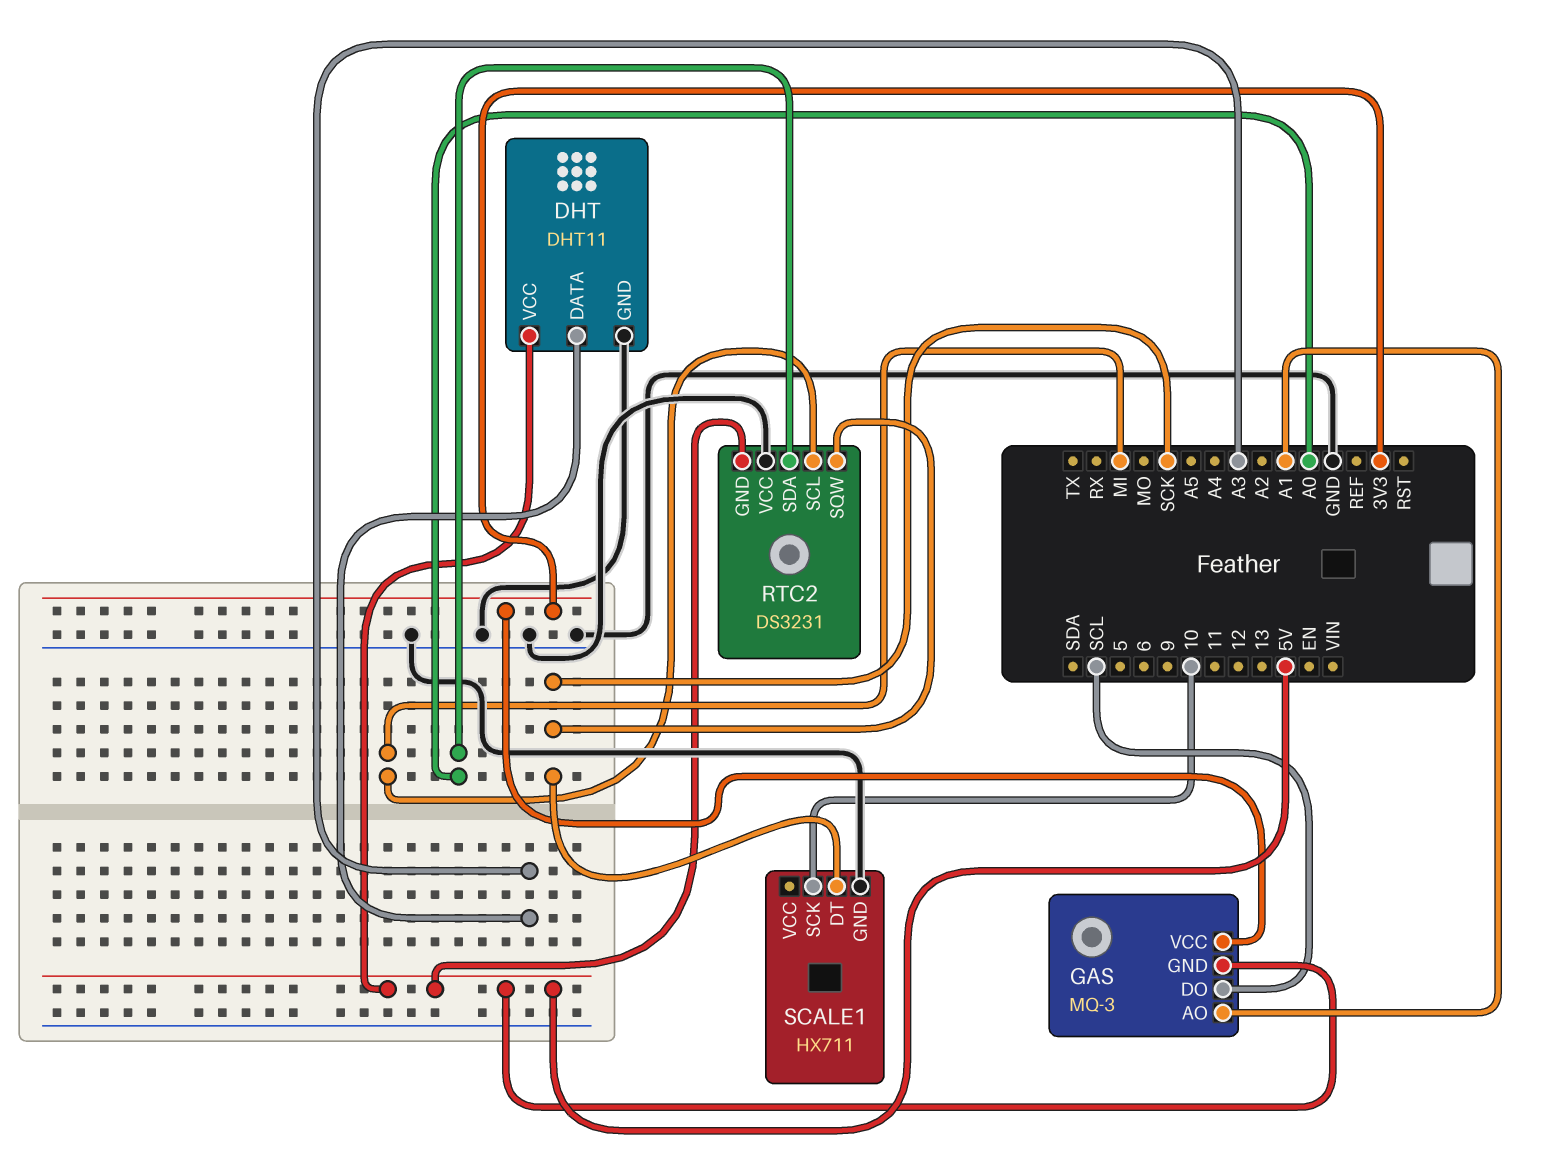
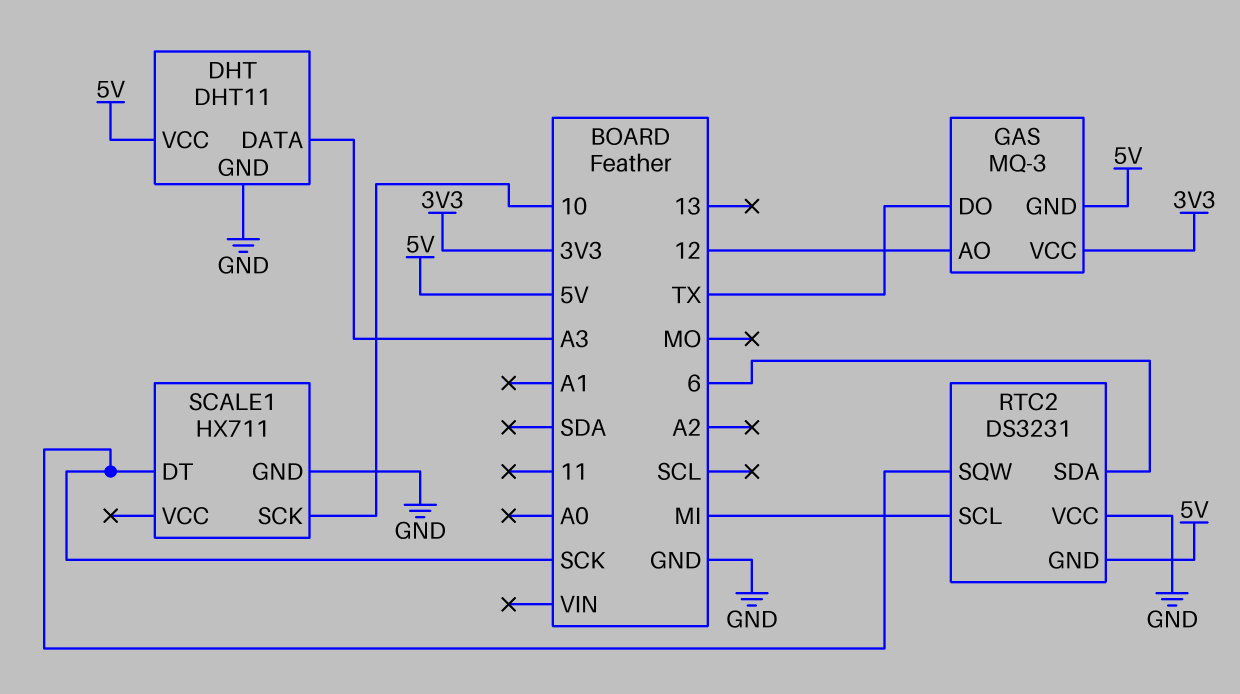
GAS pin AO: A1 -> 12
GAS pin DO: SCL -> TX
RTC2 pin SDA: A0 -> 6

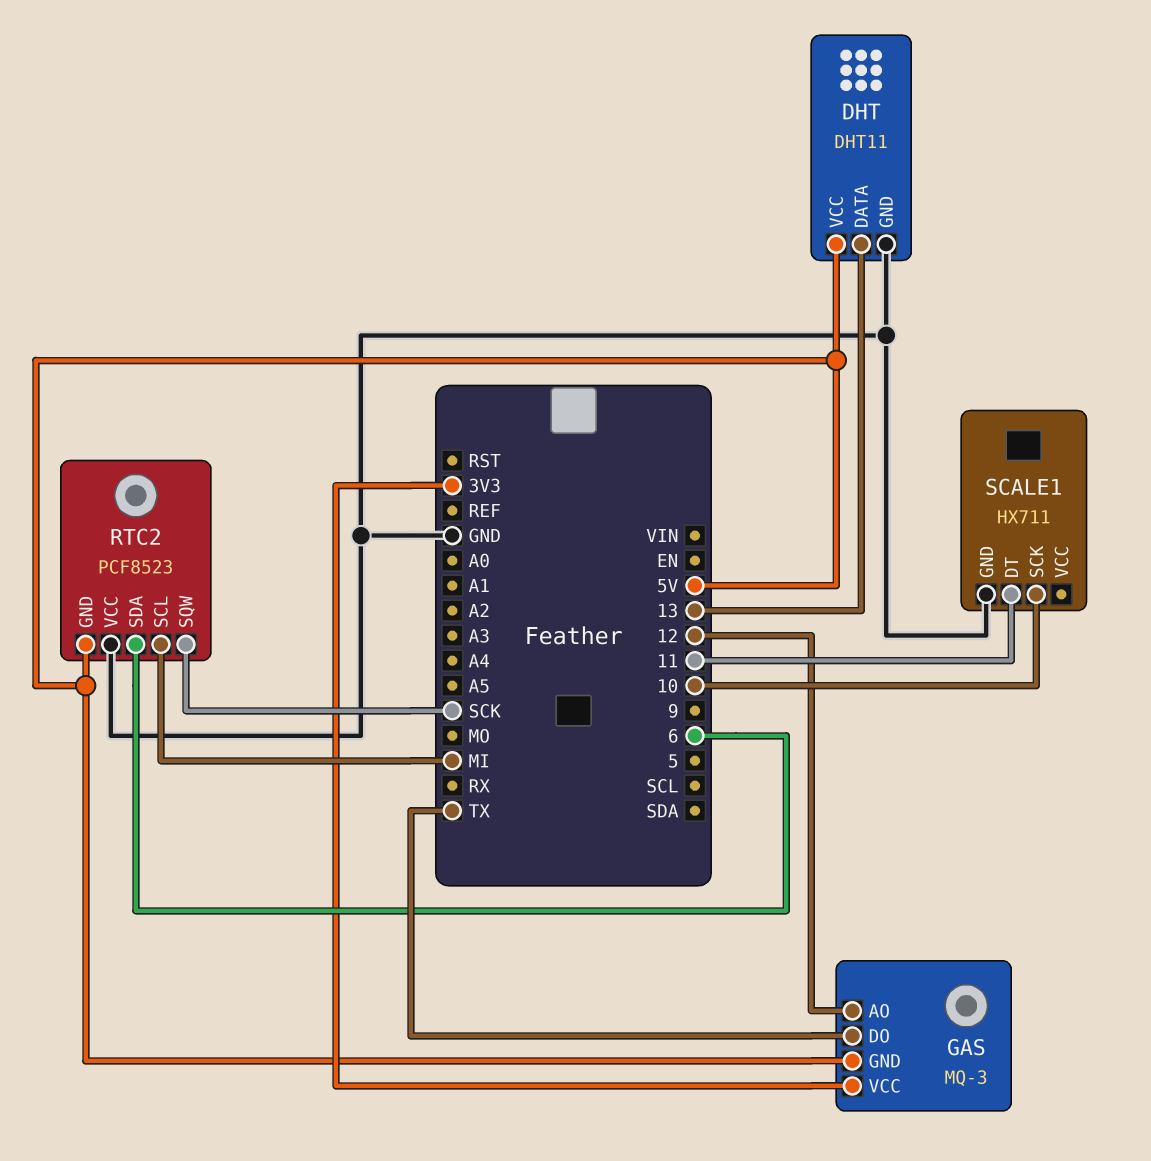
DHT pin DATA: A3 -> 13
RTC2: DS3231 -> PCF8523
SCALE1 pin DT: SCK -> 11

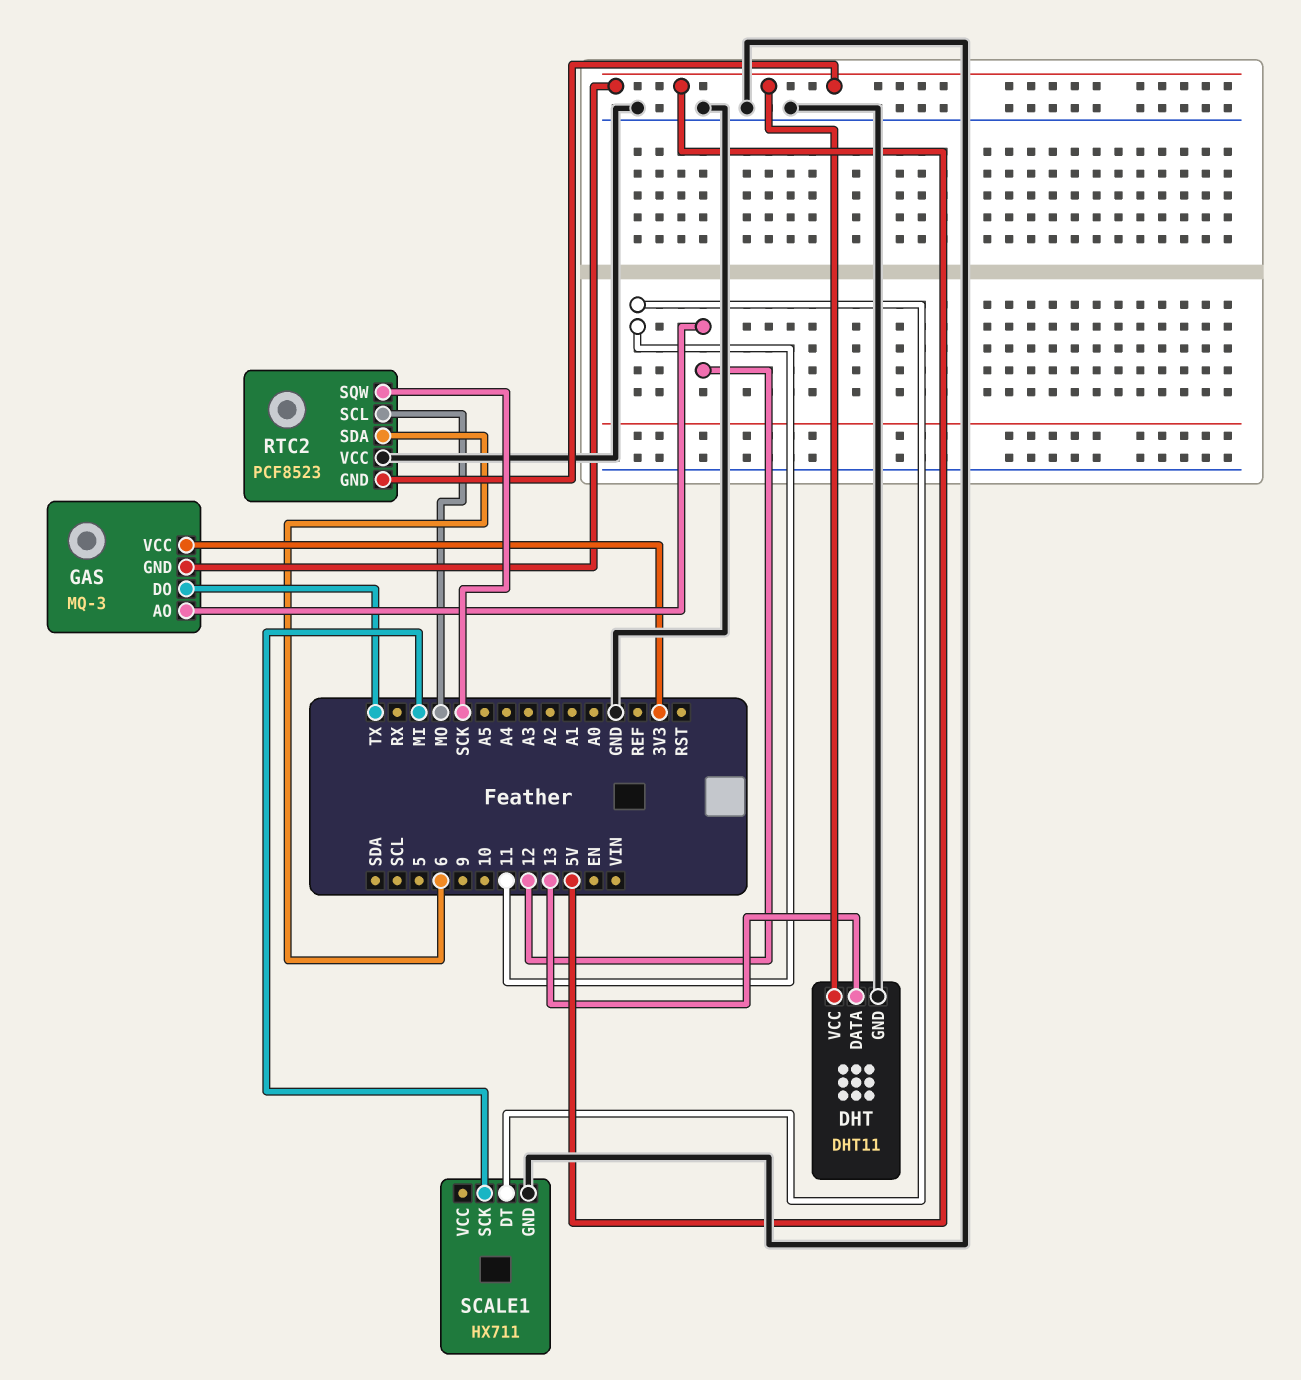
RTC2 pin SCL: MI -> MO
SCALE1 pin SCK: 10 -> MI

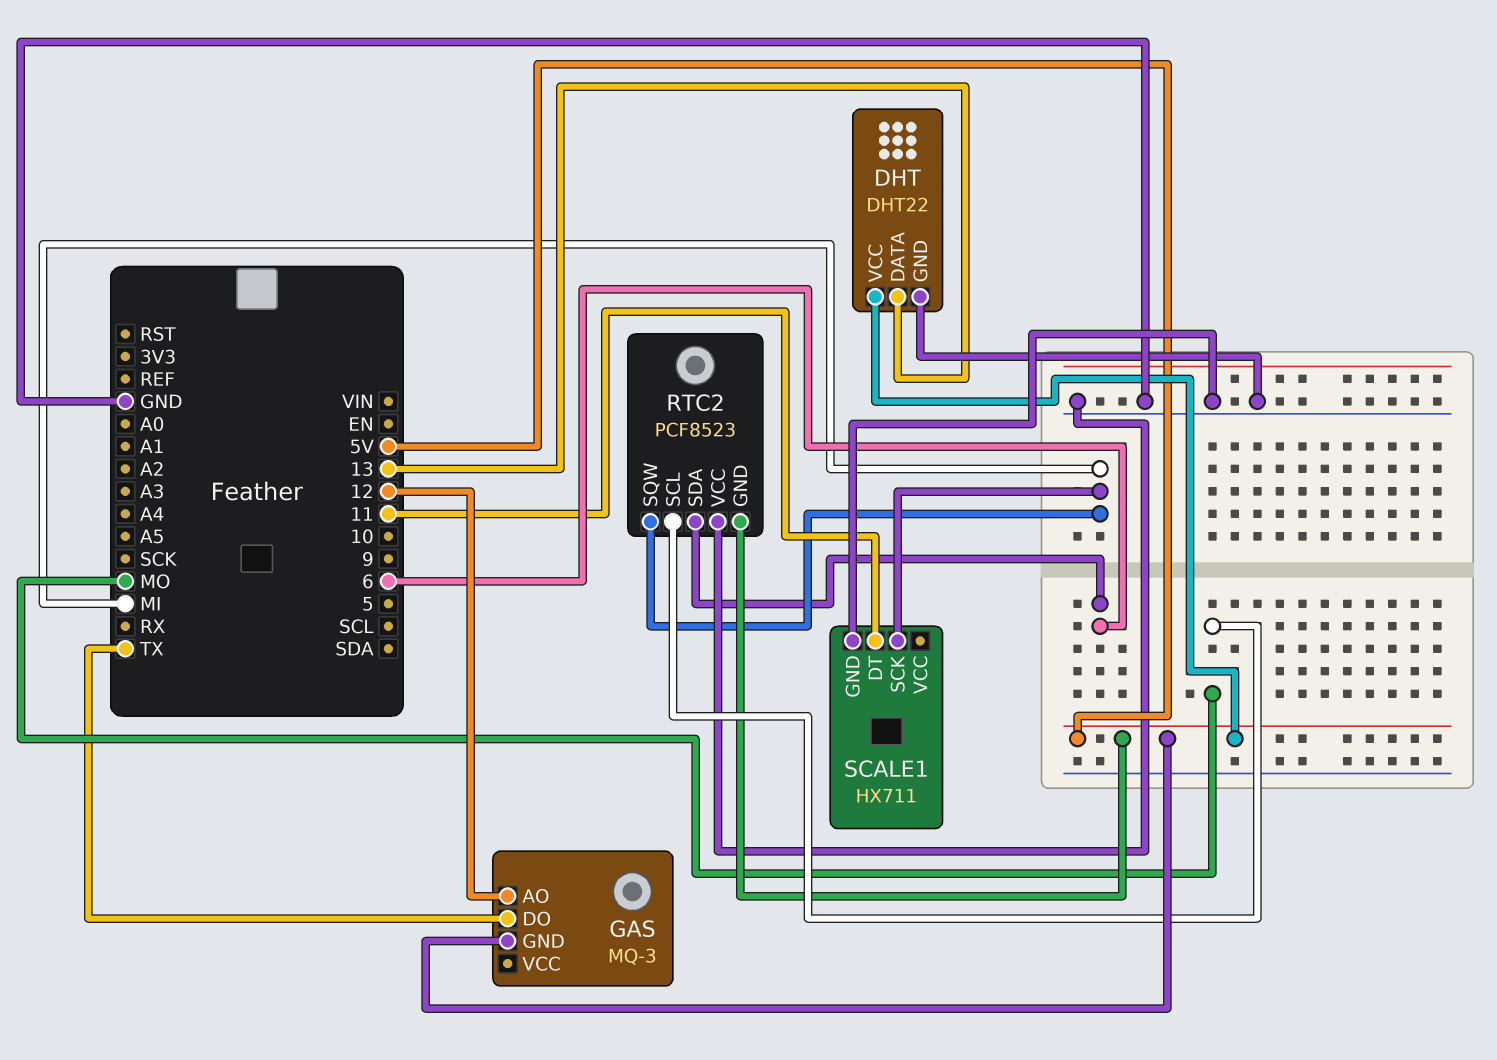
DHT: DHT11 -> DHT22
GAS pin VCC: 3V3 -> none
RTC2 pin SQW: SCK -> MI

